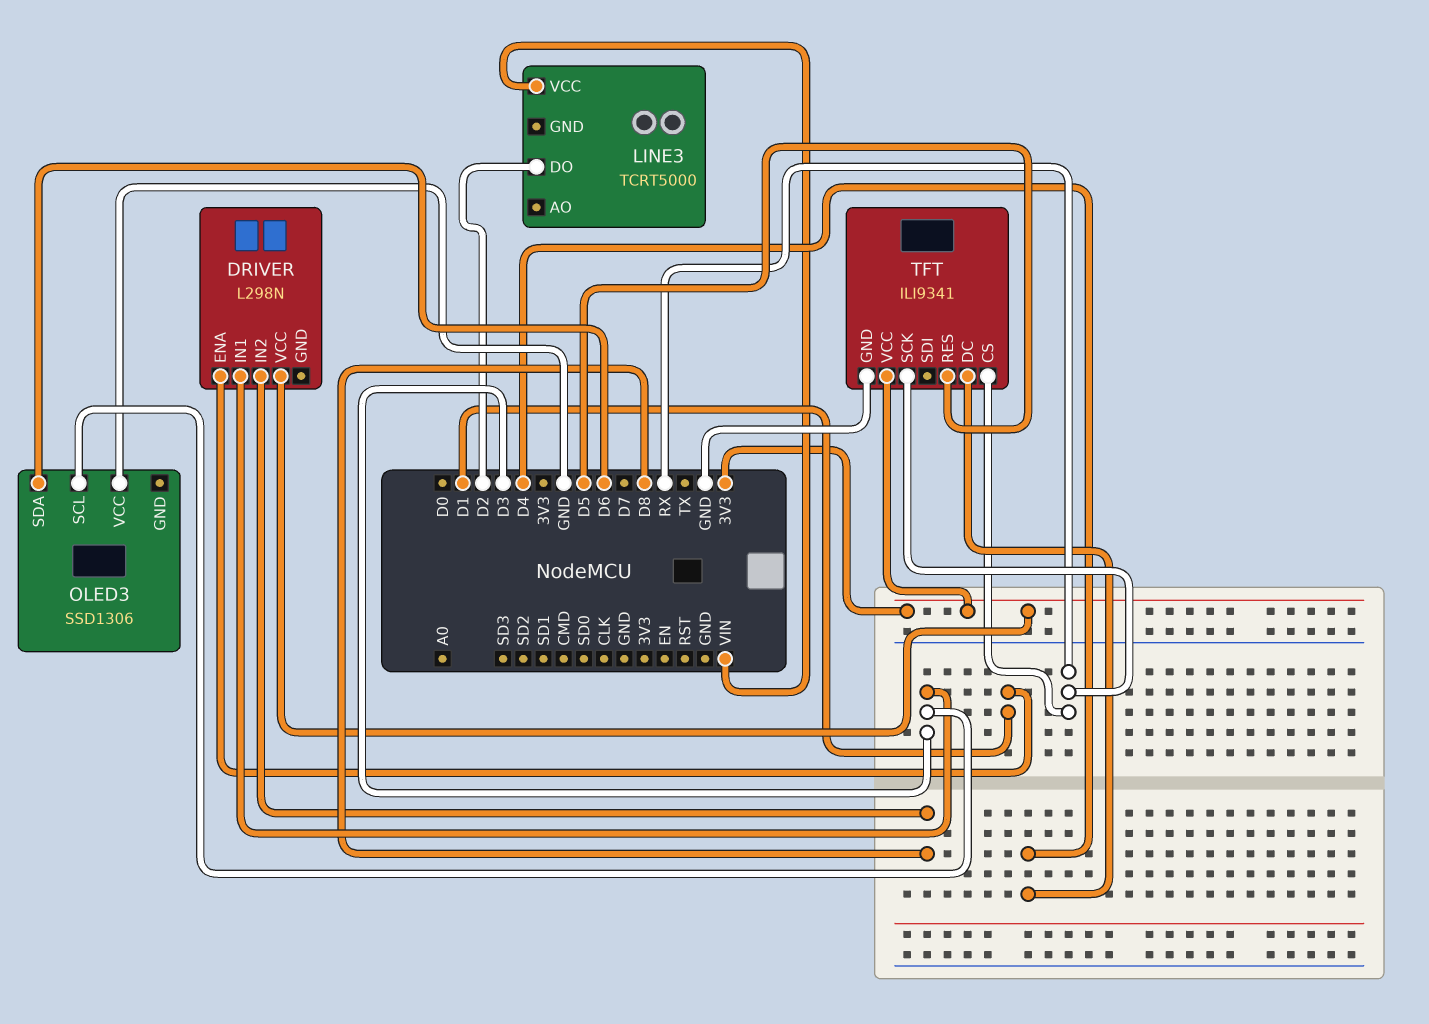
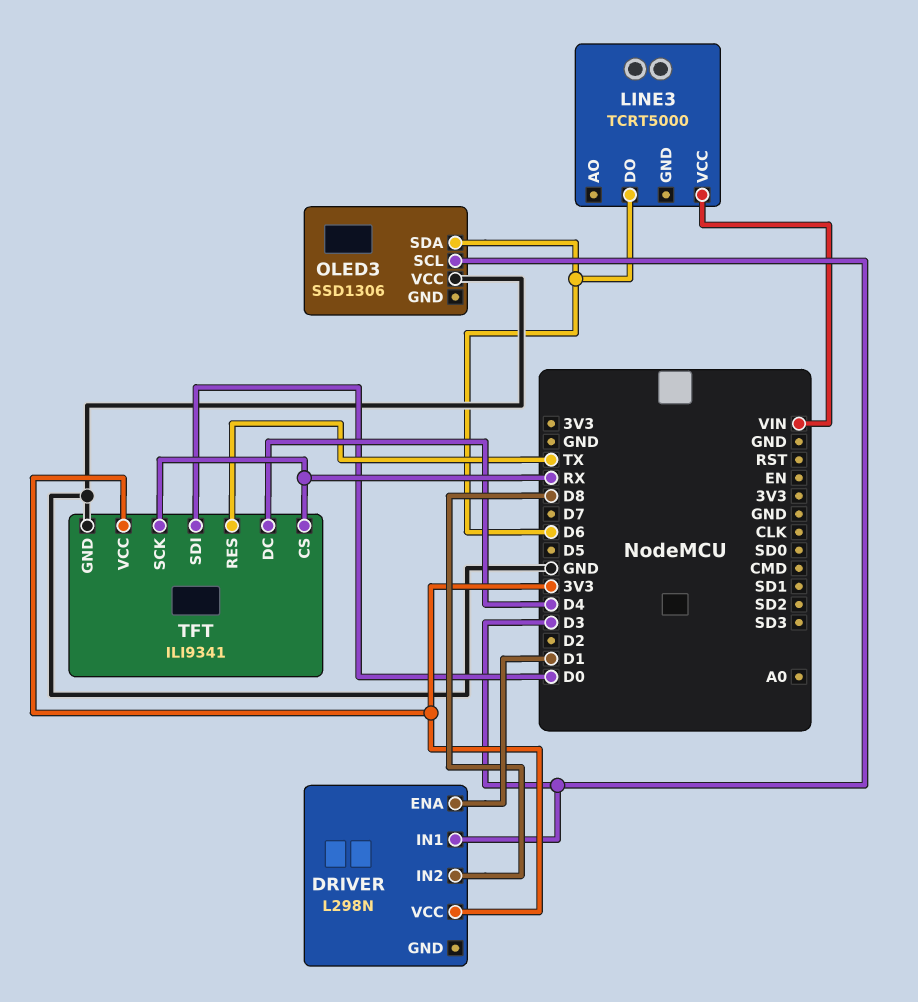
LINE3 pin DO: D2 -> D6
TFT pin RES: D5 -> TX
TFT pin SDI: none -> D0

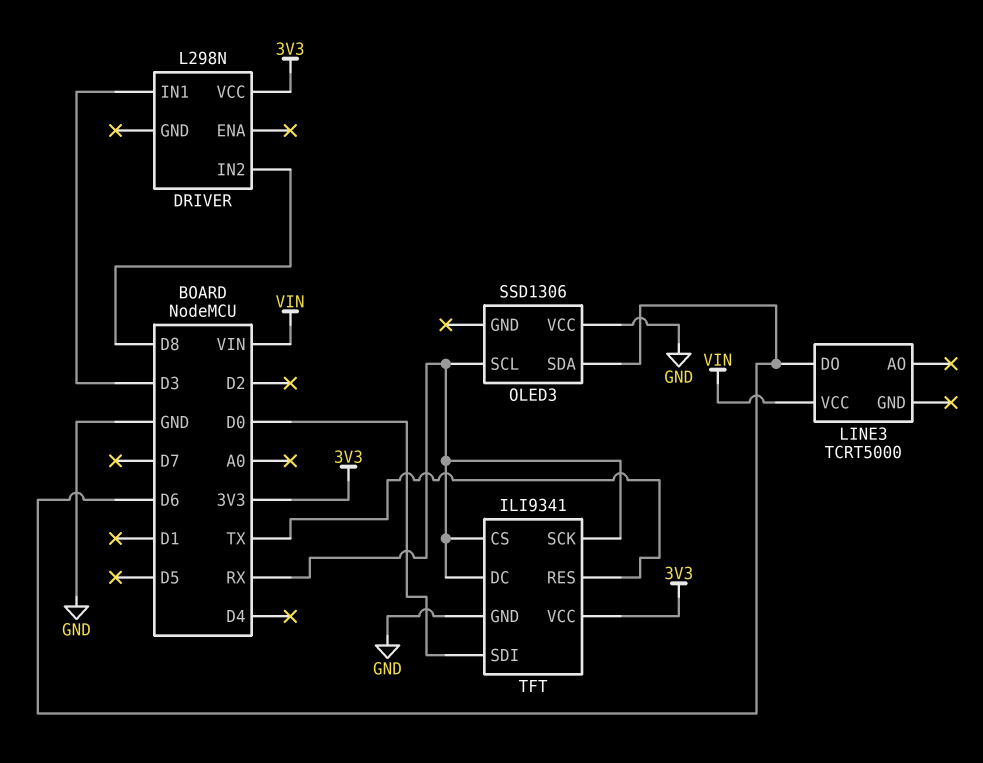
DRIVER pin ENA: D1 -> none
OLED3 pin SCL: D3 -> RX
TFT pin DC: D4 -> RX

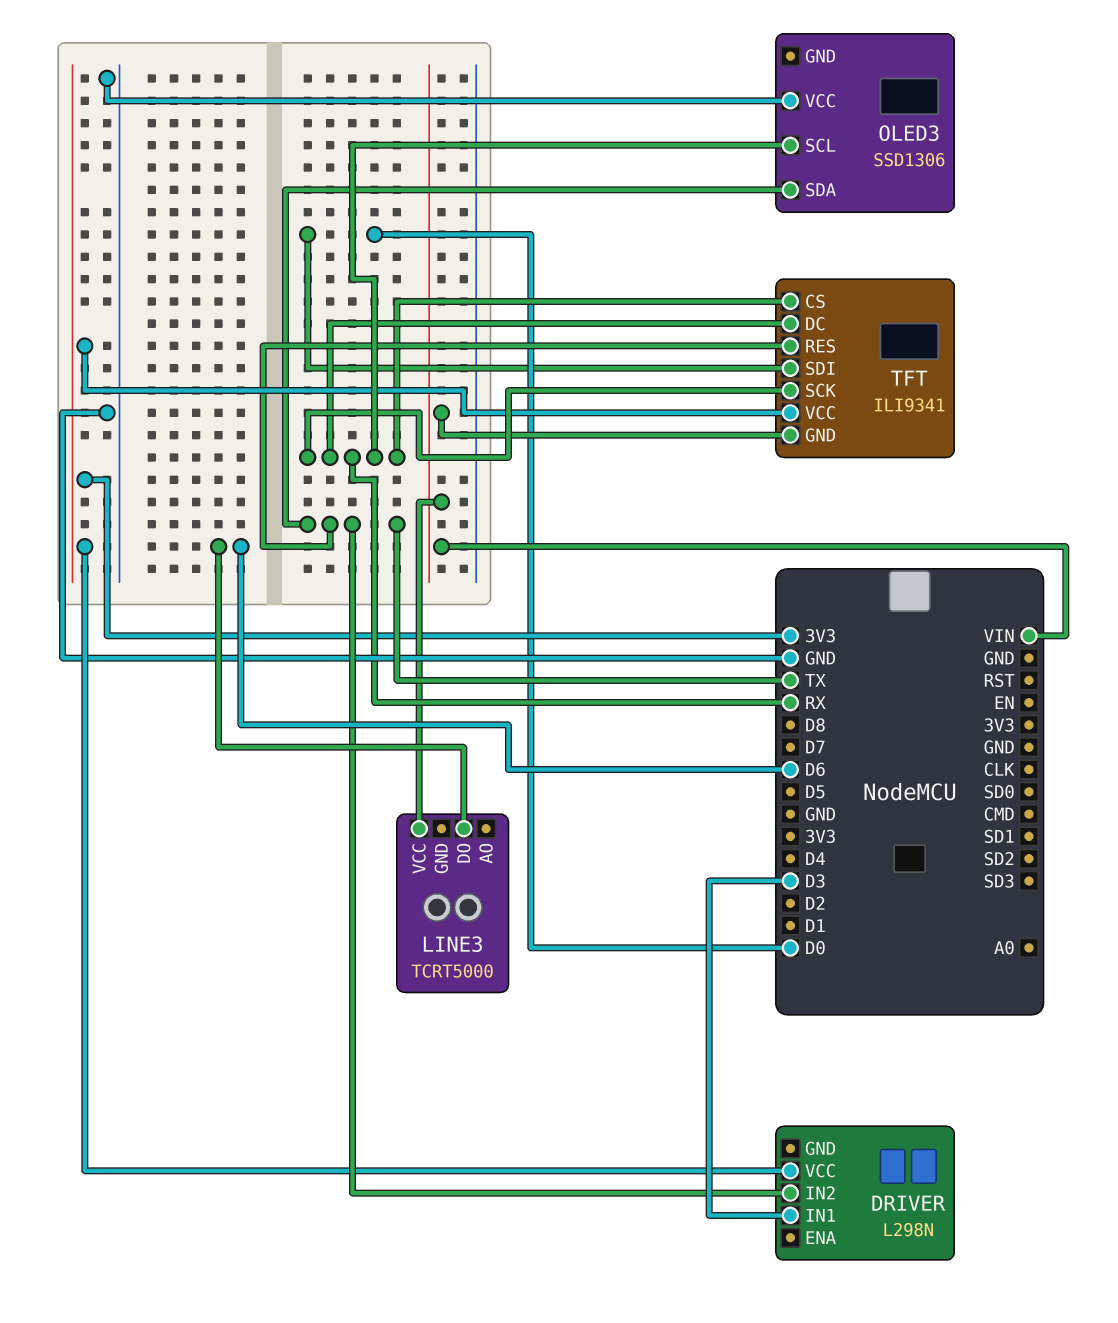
DRIVER pin IN2: D8 -> TX
OLED3 pin SDA: D6 -> TX
TFT pin GND: GND -> VIN

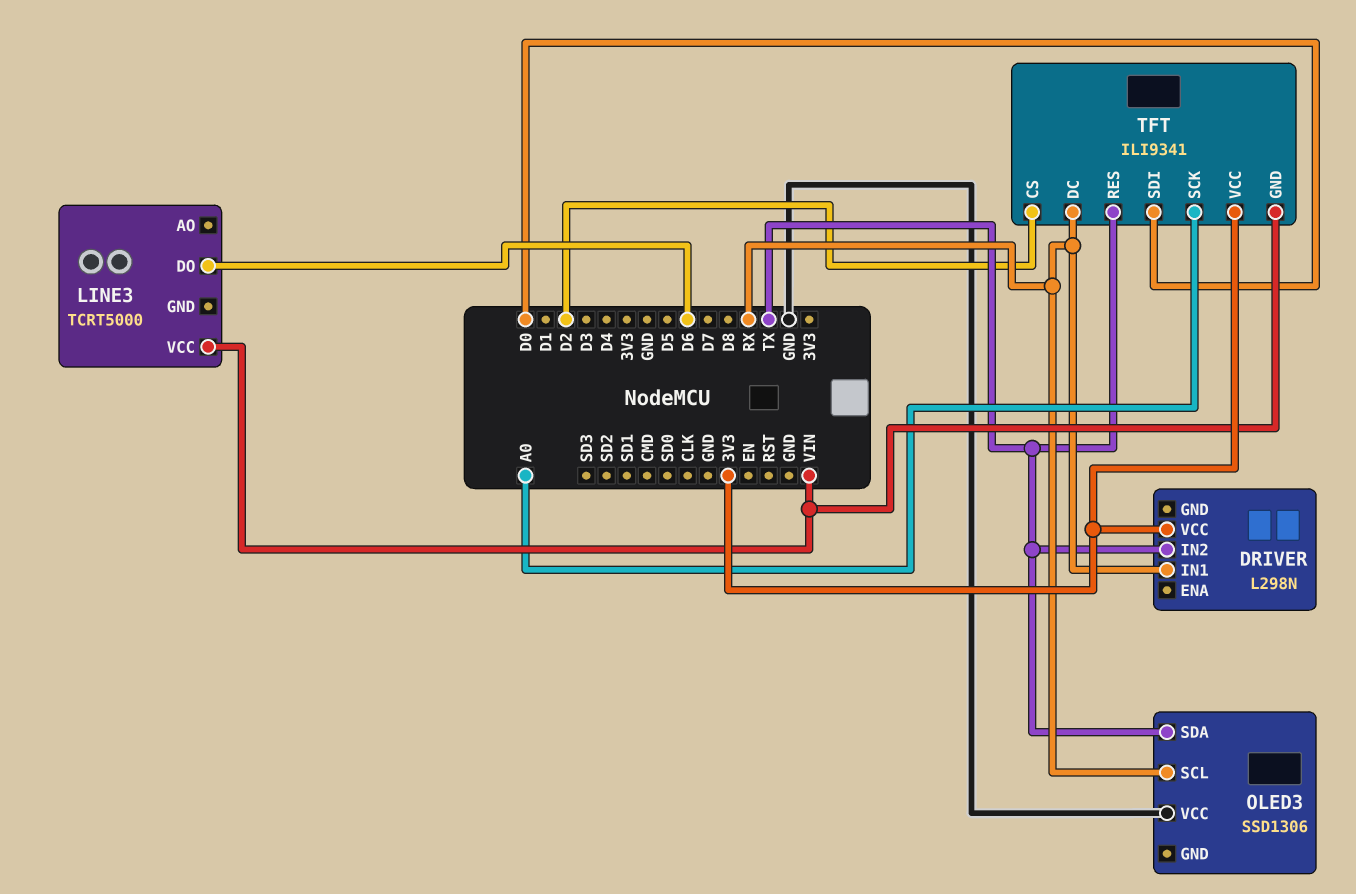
DRIVER pin IN1: D3 -> RX
TFT pin CS: RX -> D2
TFT pin SCK: RX -> A0

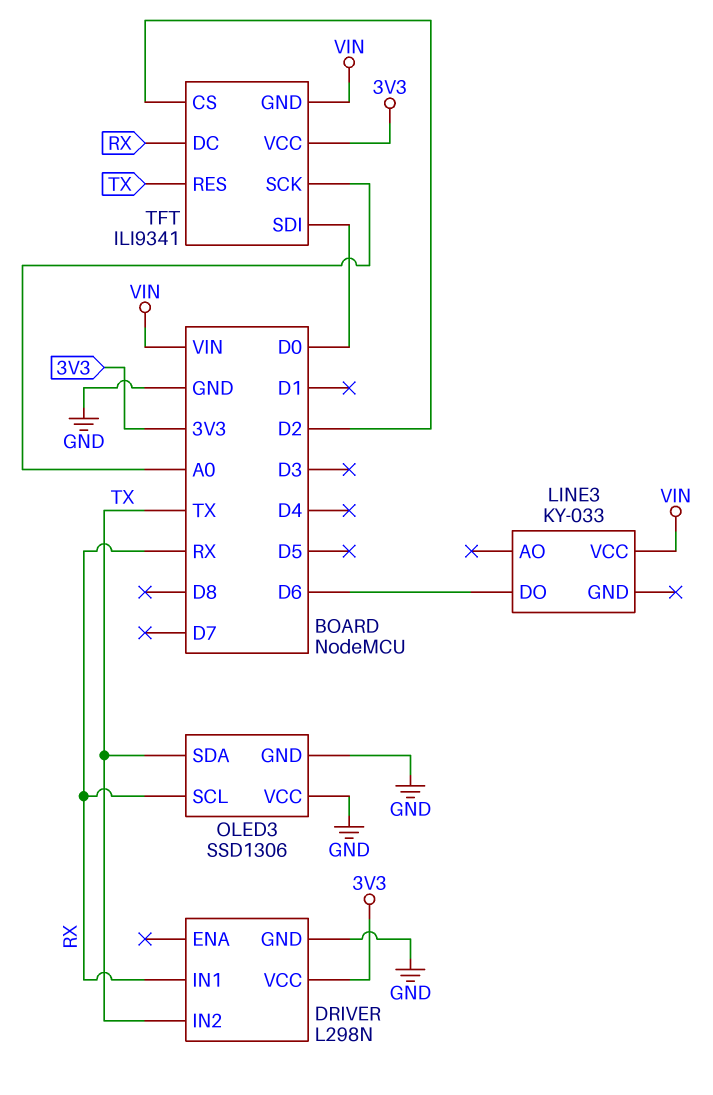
DRIVER pin GND: none -> GND
LINE3: TCRT5000 -> KY-033
OLED3 pin GND: none -> GND

